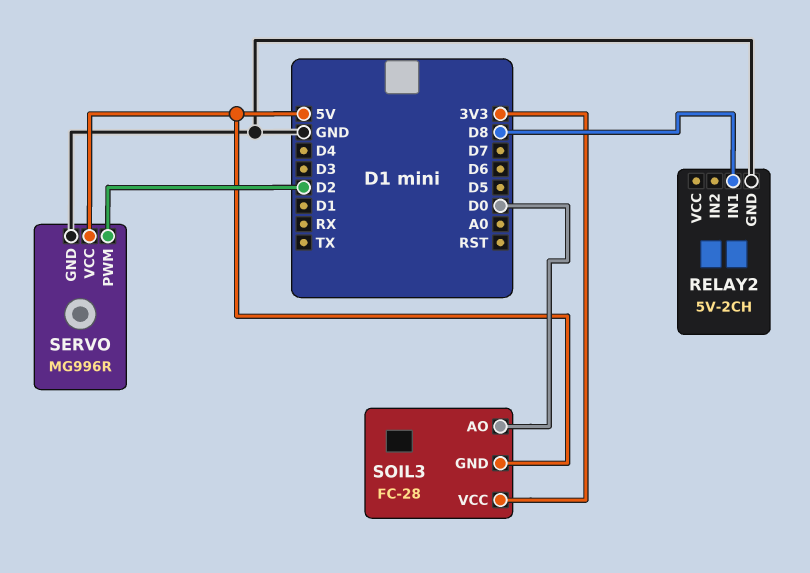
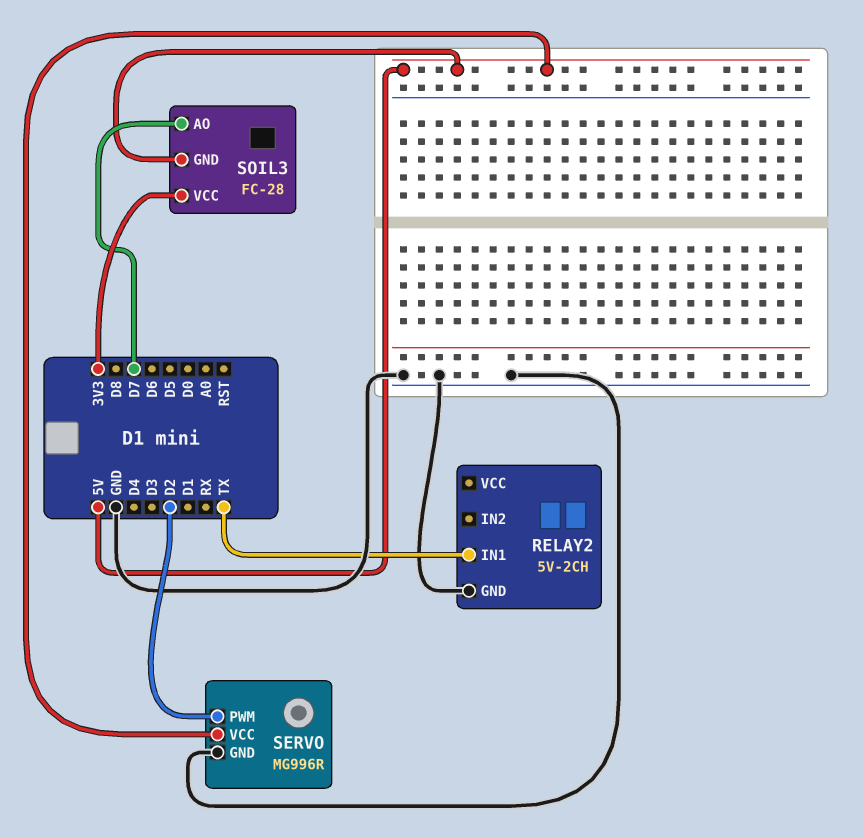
RELAY2 pin IN1: D8 -> TX
SOIL3 pin AO: D0 -> D7

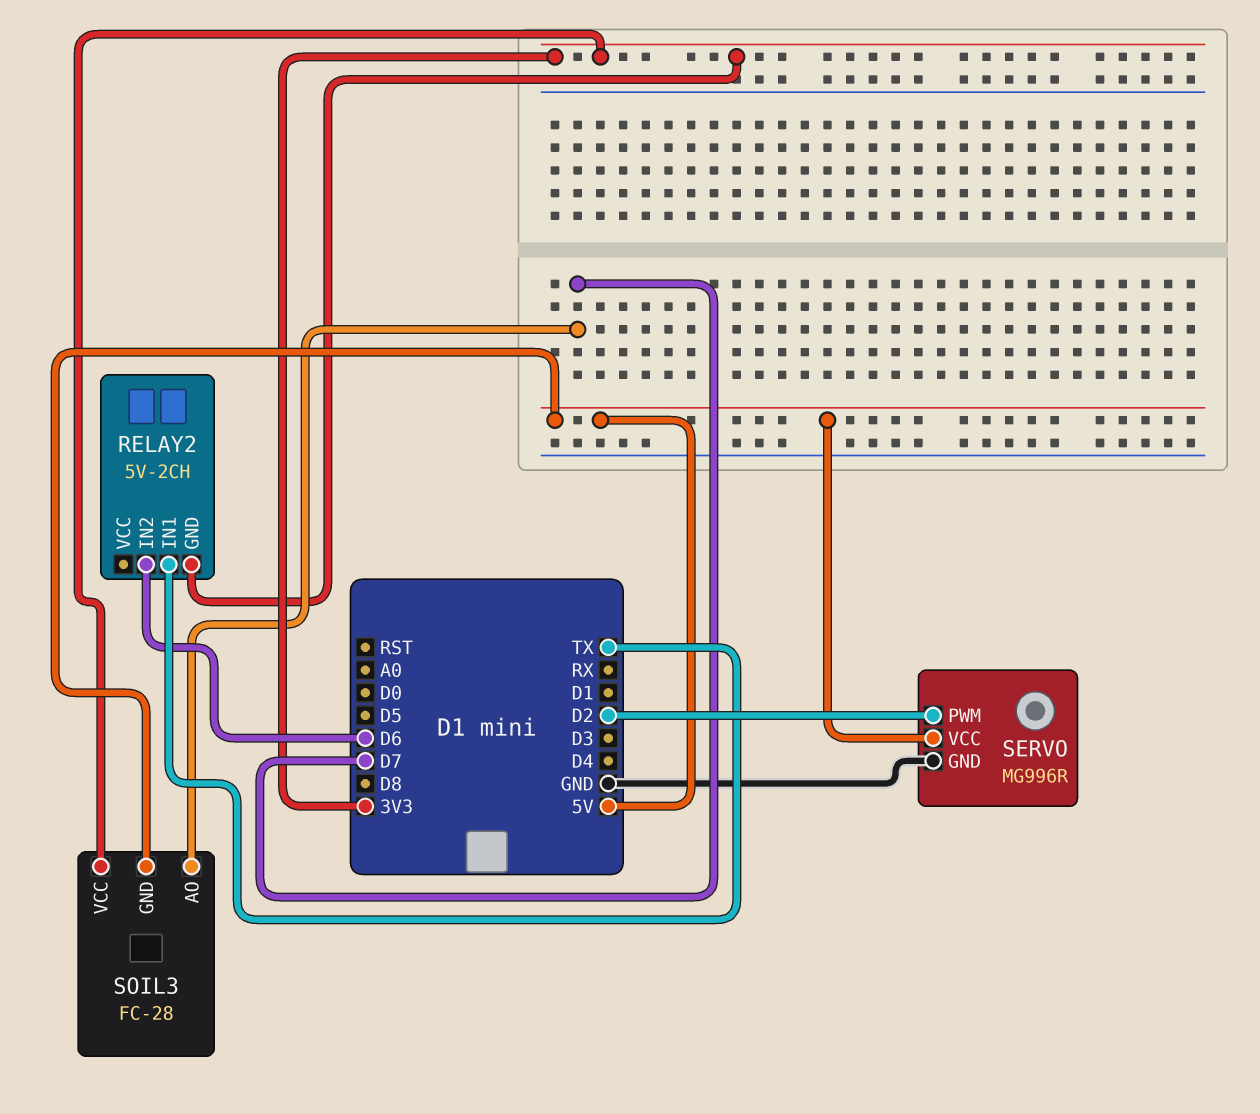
RELAY2 pin GND: GND -> 3V3
RELAY2 pin IN2: none -> D6

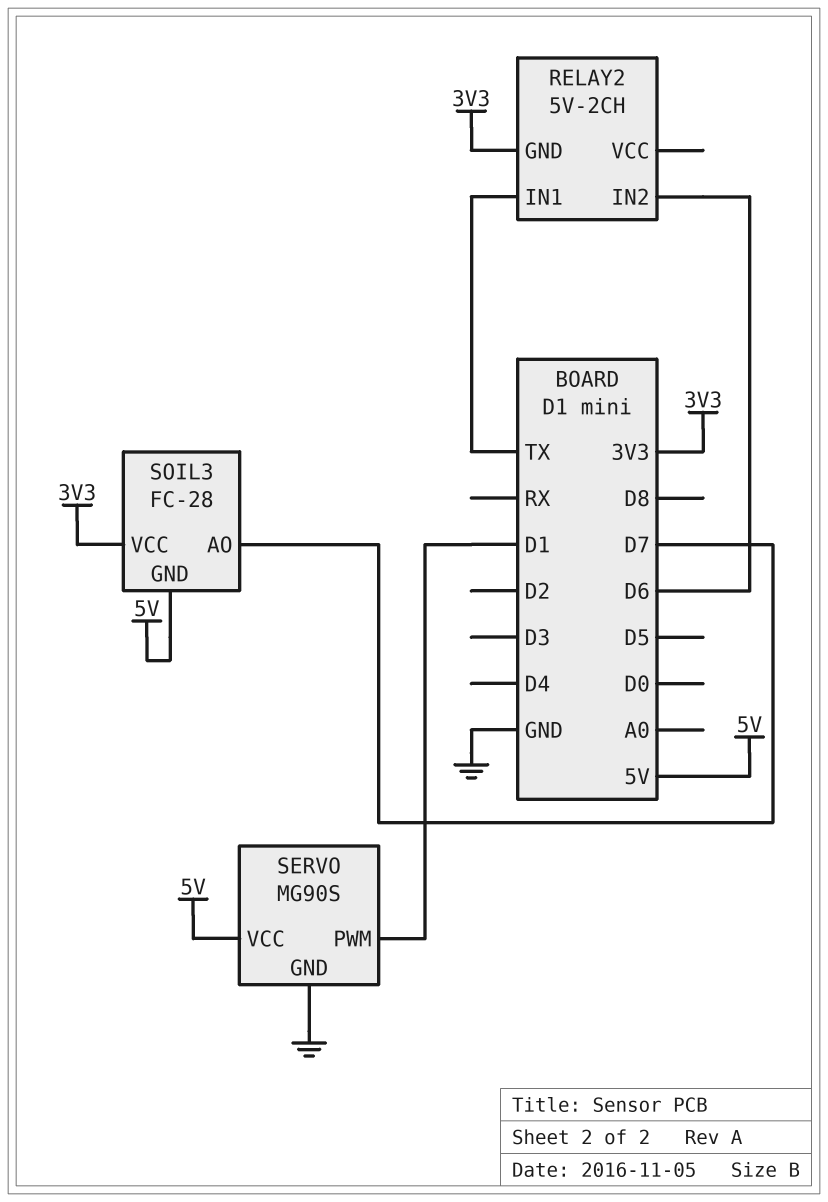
SERVO: MG996R -> MG90S
SERVO pin PWM: D2 -> D1

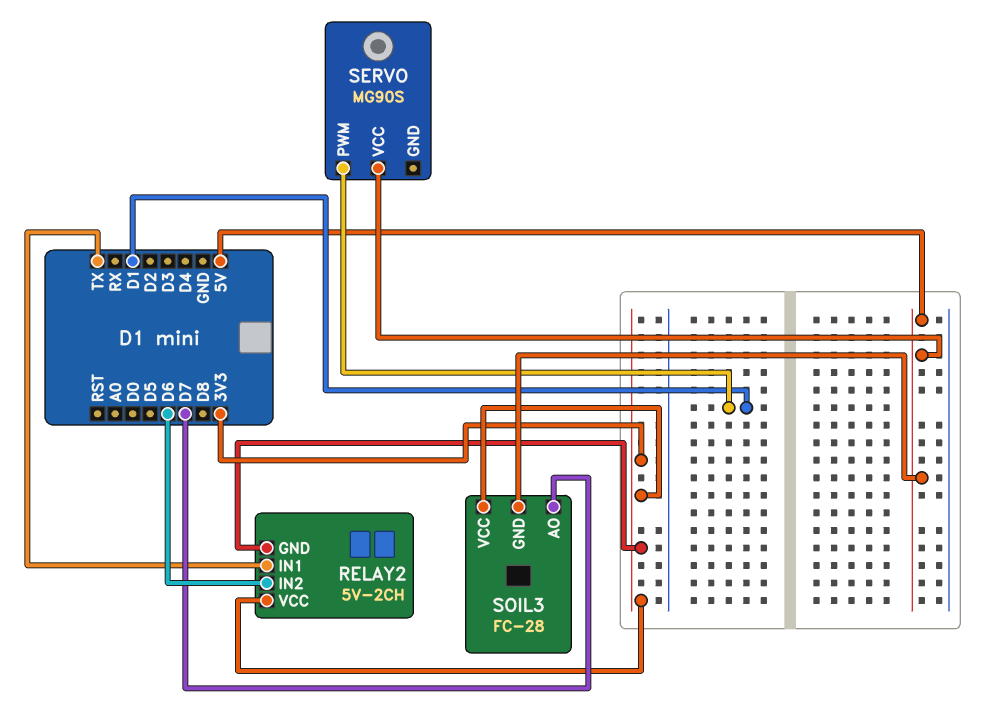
RELAY2 pin VCC: none -> 3V3
SERVO pin GND: GND -> none

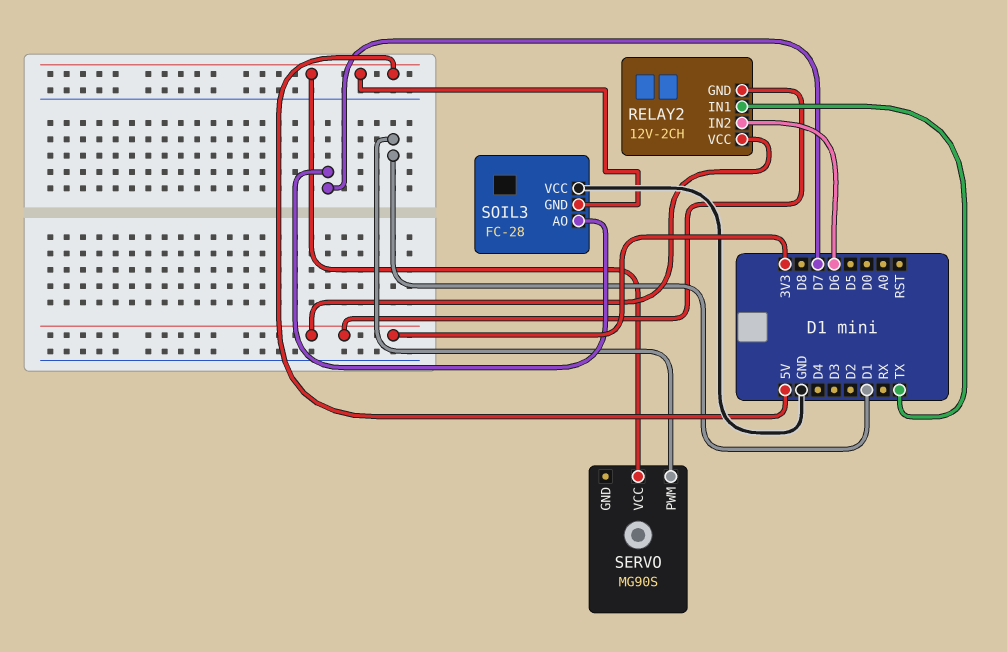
RELAY2: 5V-2CH -> 12V-2CH
SOIL3 pin VCC: 3V3 -> GND

